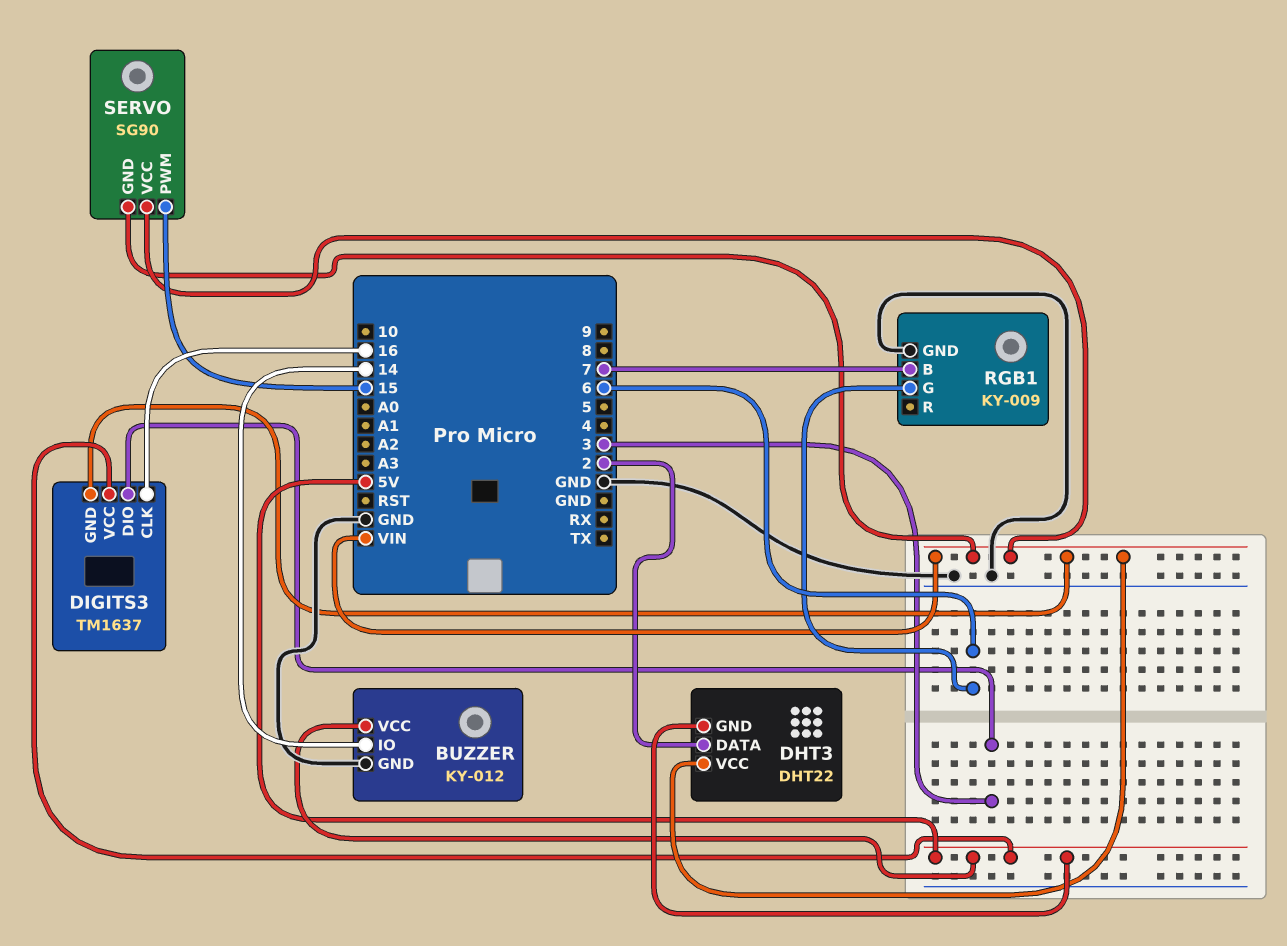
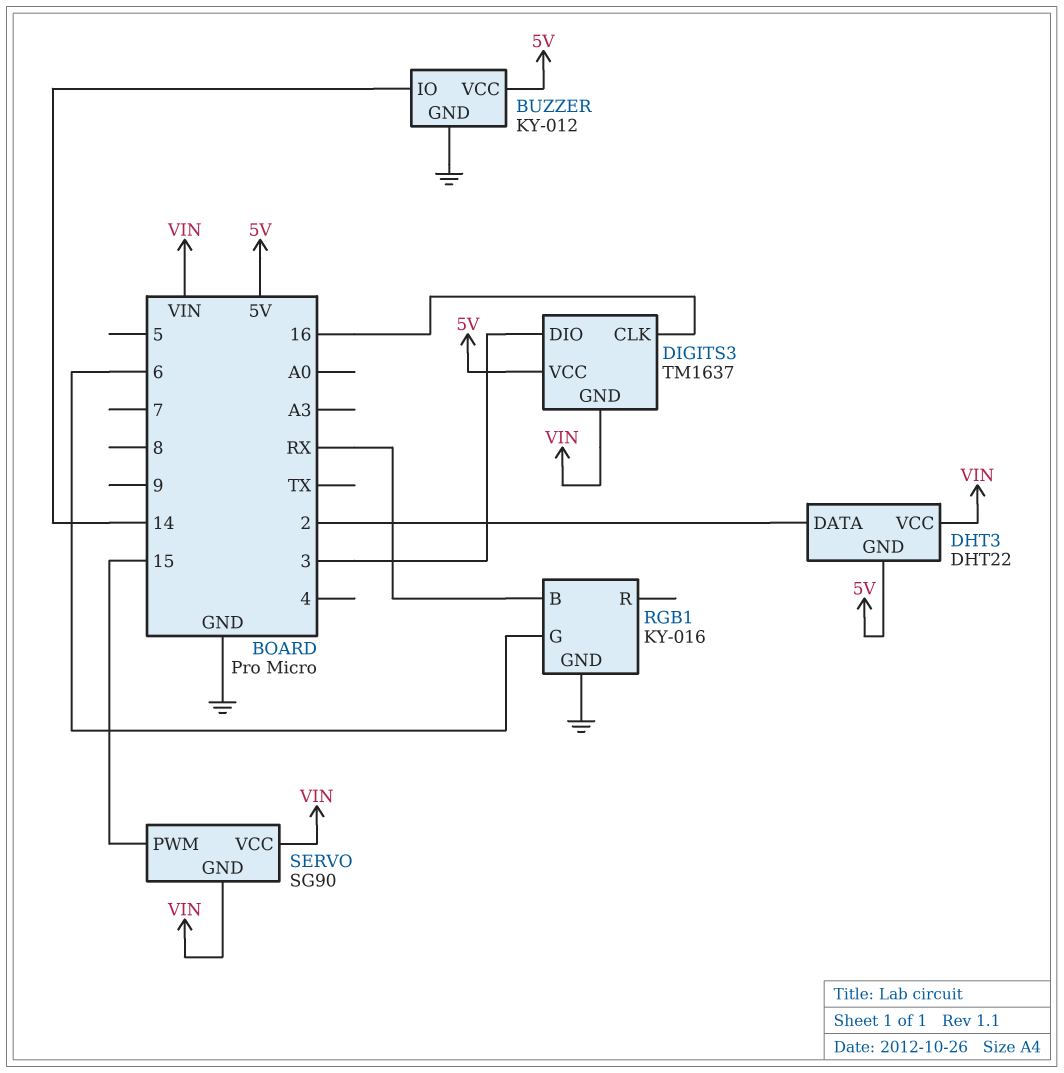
RGB1: KY-009 -> KY-016
RGB1 pin B: 7 -> RX

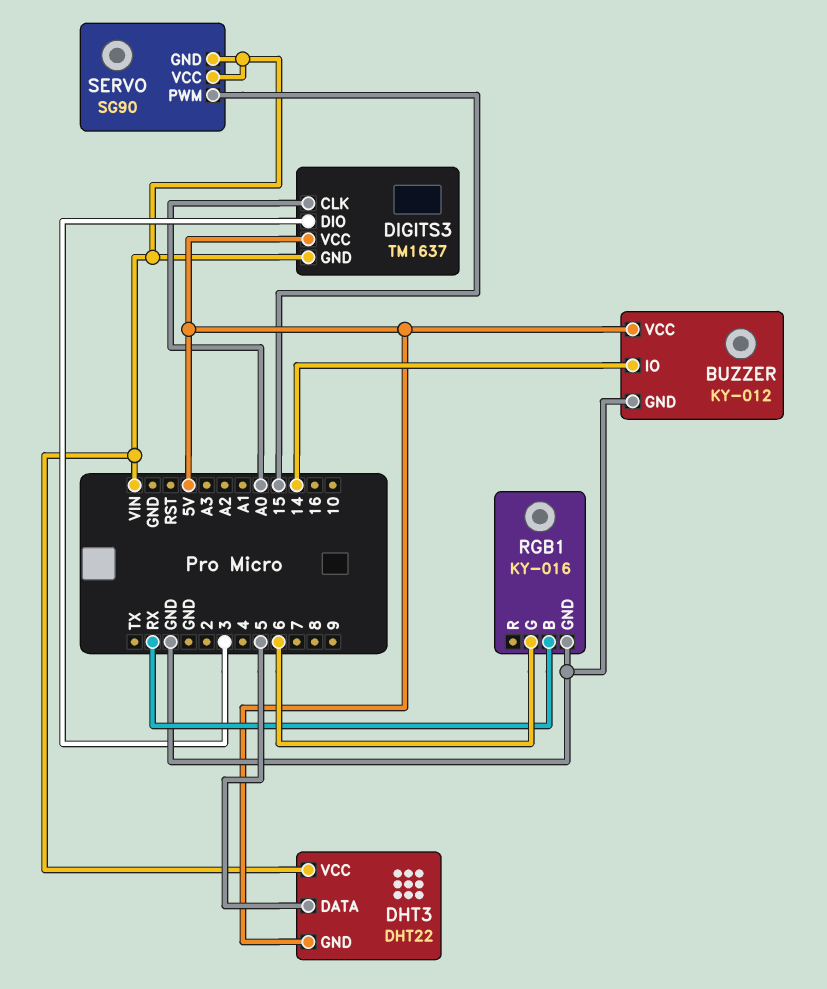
DHT3 pin DATA: 2 -> 5
DIGITS3 pin CLK: 16 -> A0

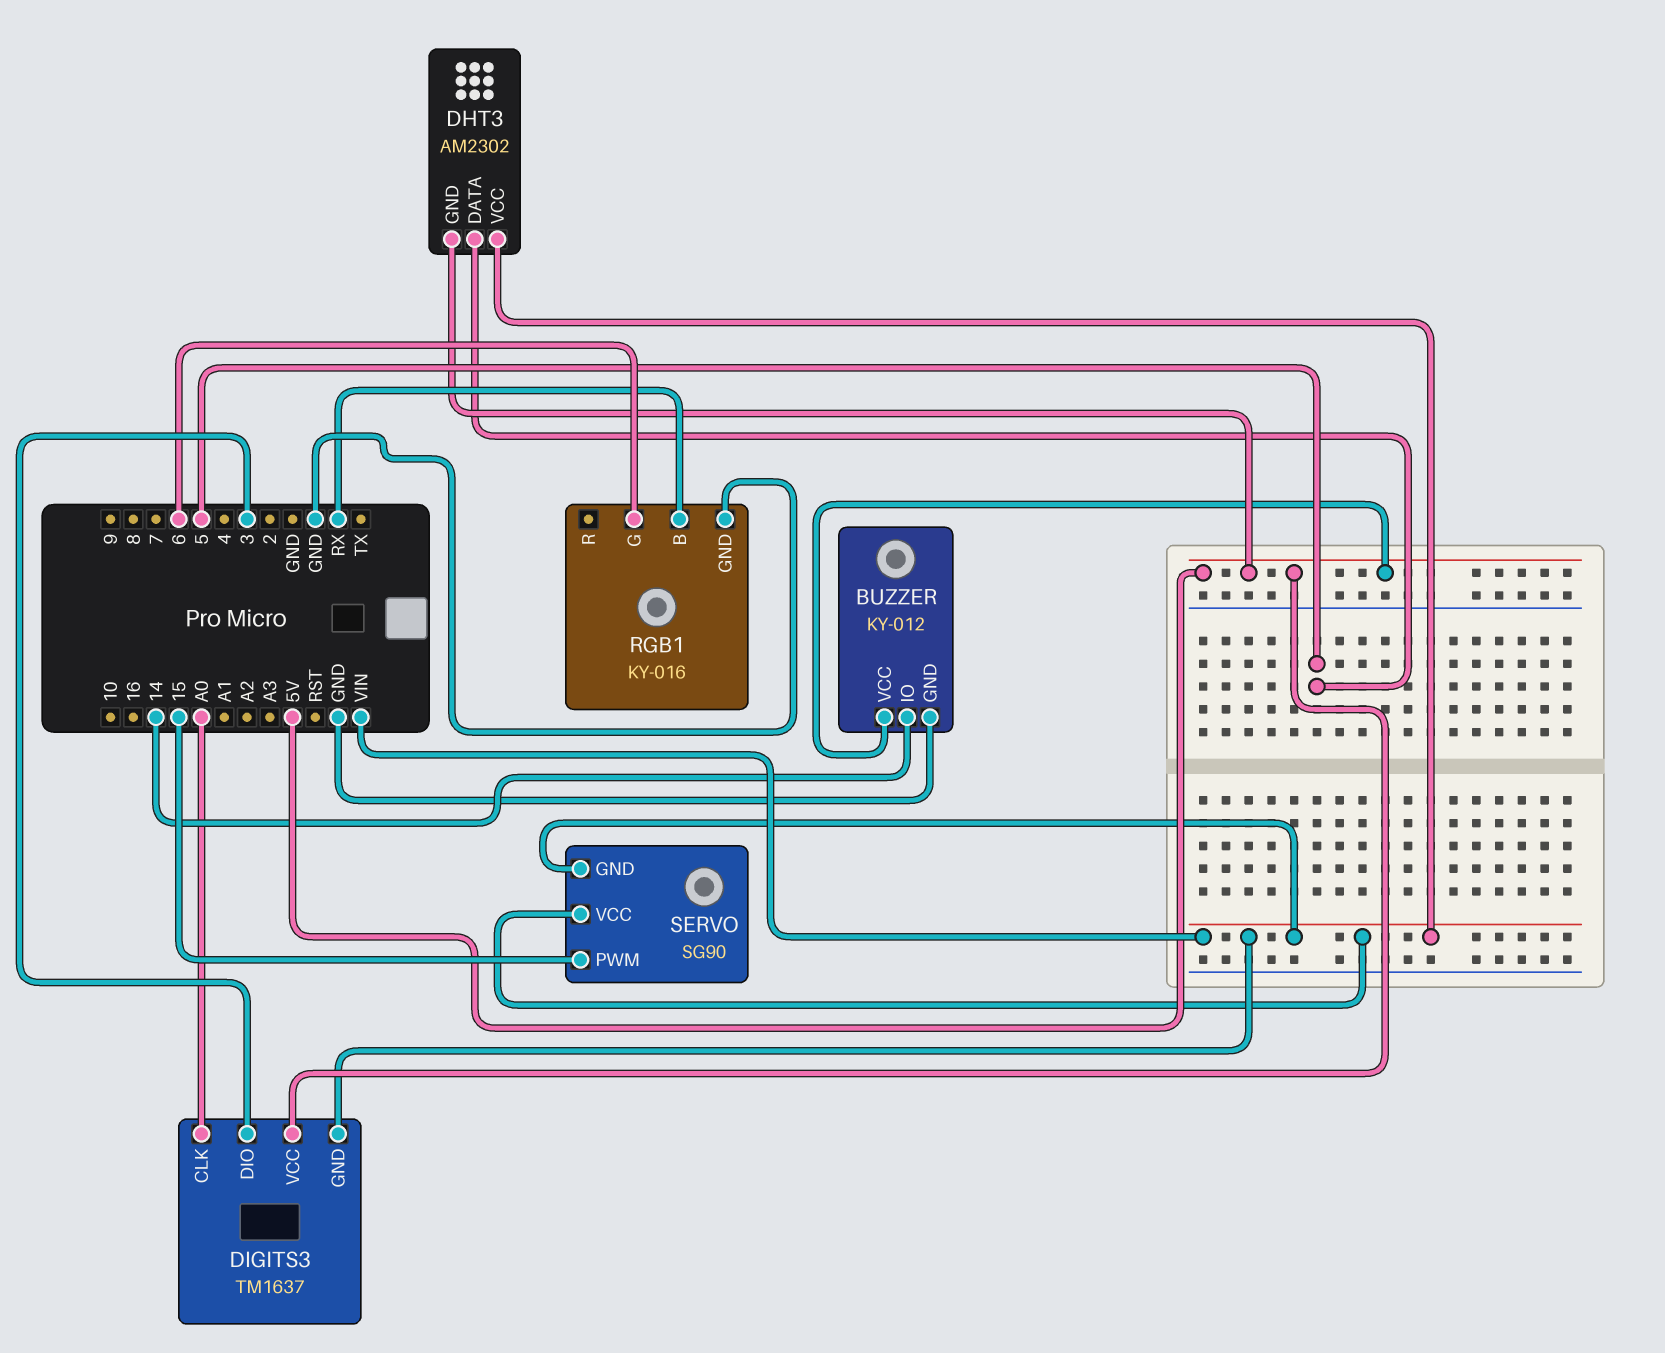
DHT3: DHT22 -> AM2302

